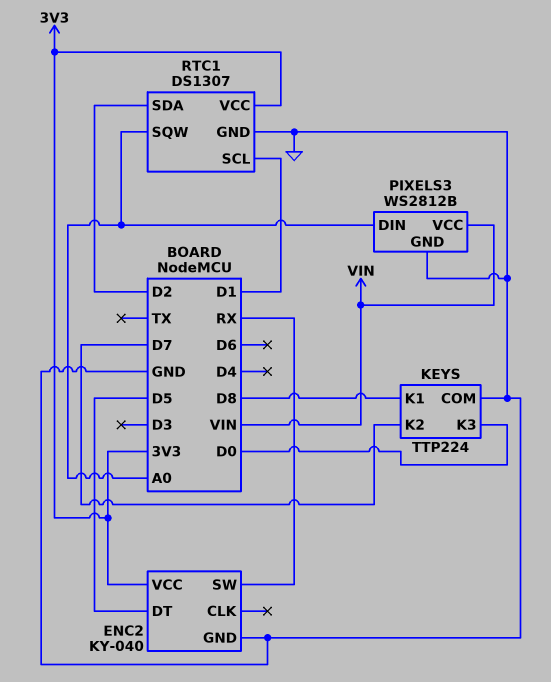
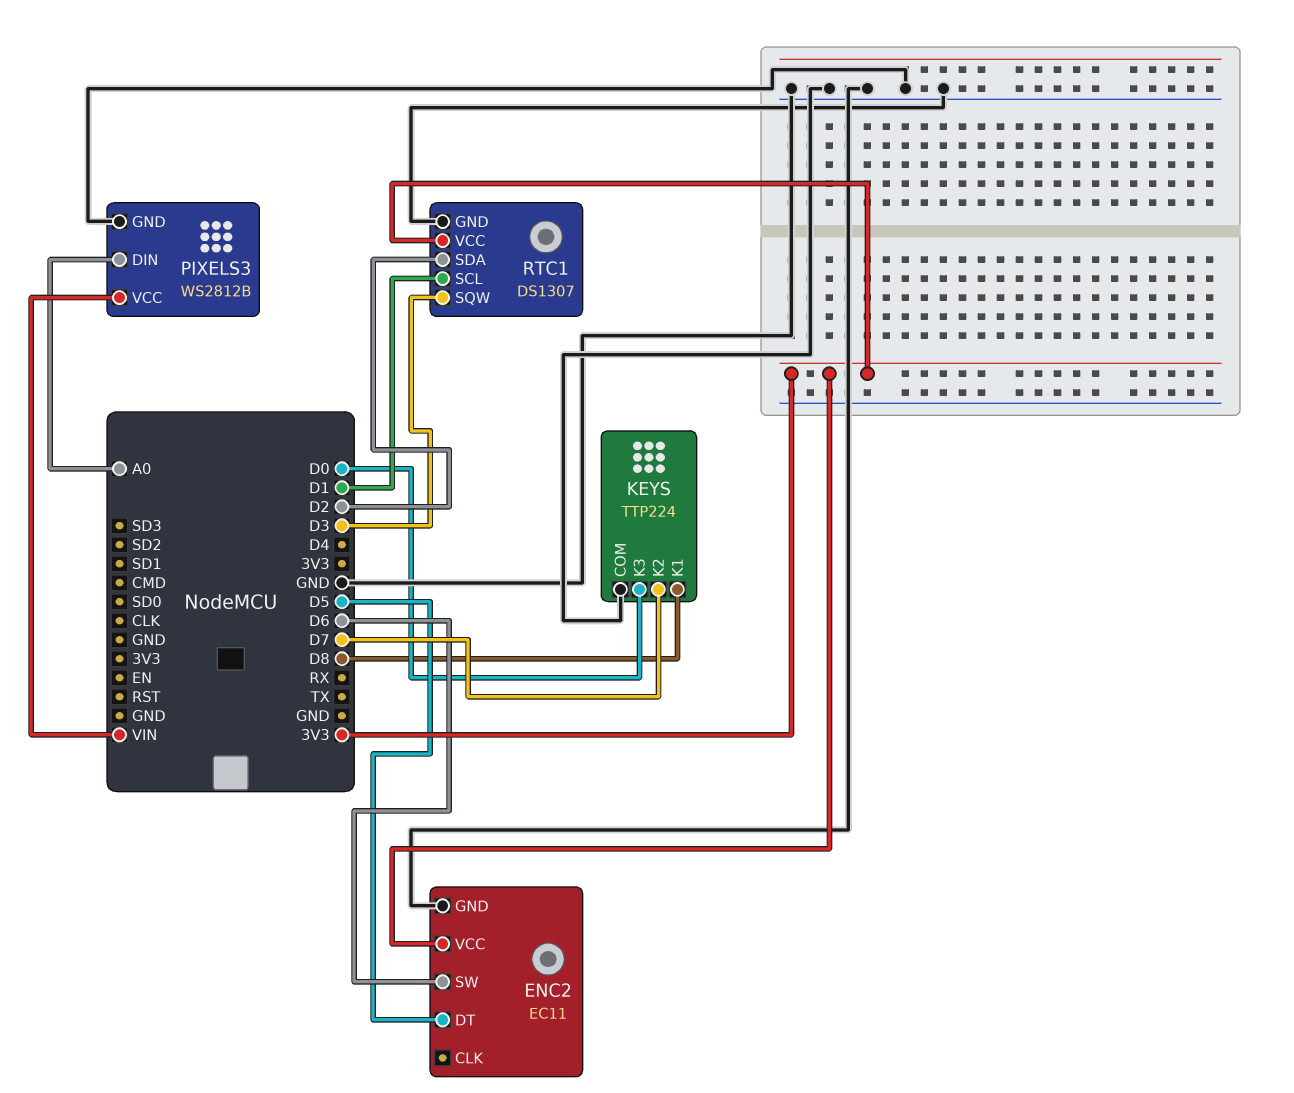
ENC2: KY-040 -> EC11
ENC2 pin SW: RX -> D6
RTC1 pin SQW: A0 -> D3

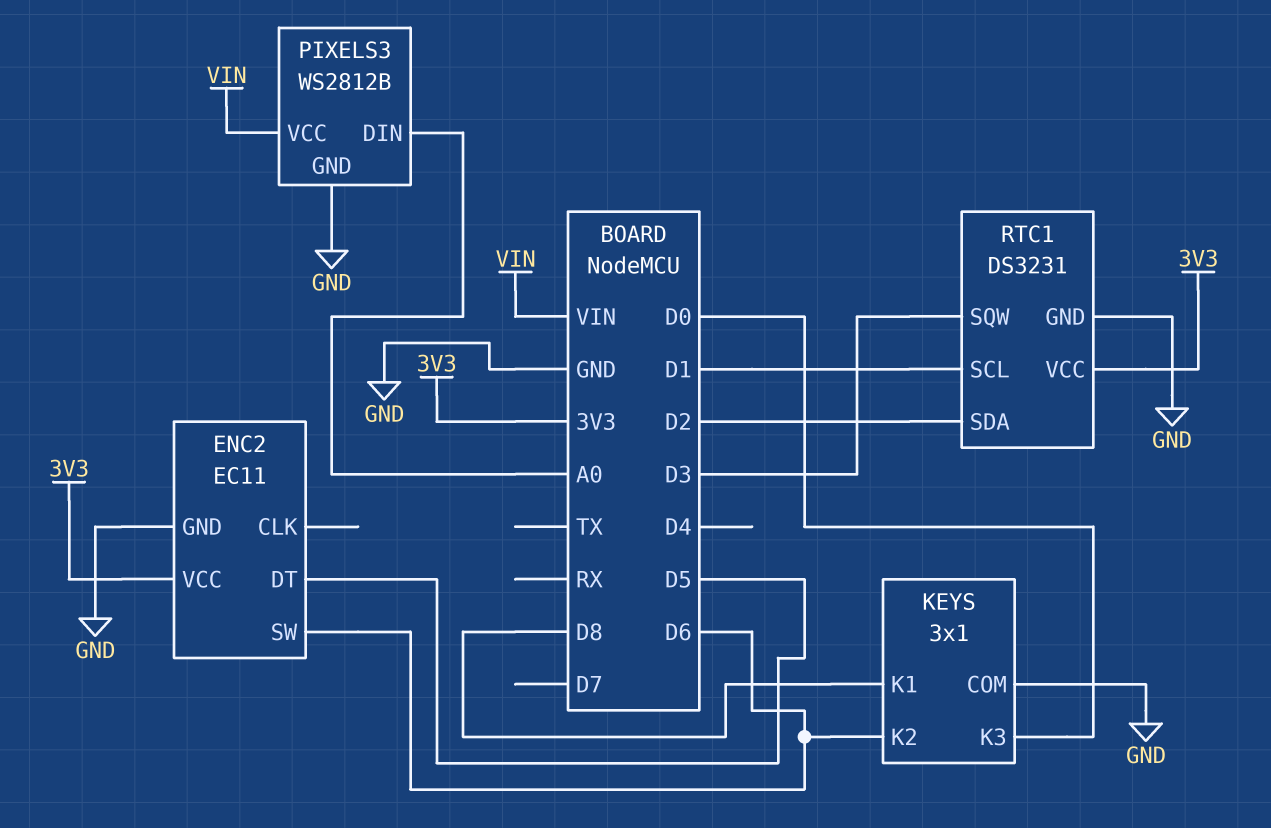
KEYS: TTP224 -> 3x1
KEYS pin K2: D7 -> D6
RTC1: DS1307 -> DS3231

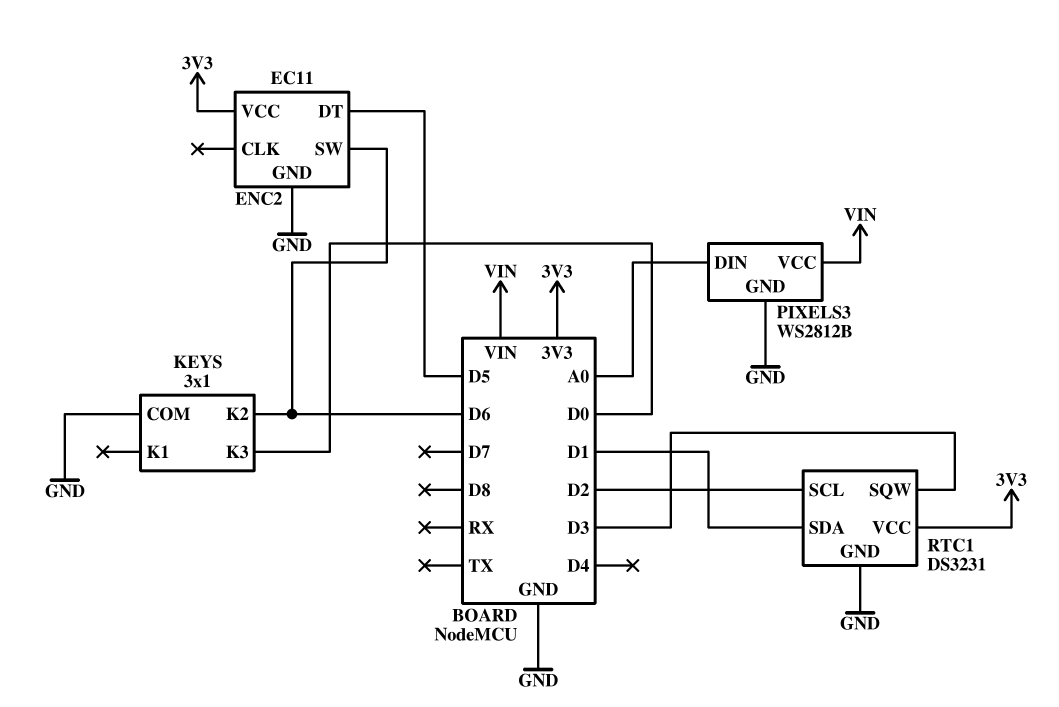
KEYS pin K1: D8 -> none
RTC1 pin SCL: D1 -> D2
RTC1 pin SDA: D2 -> D1

